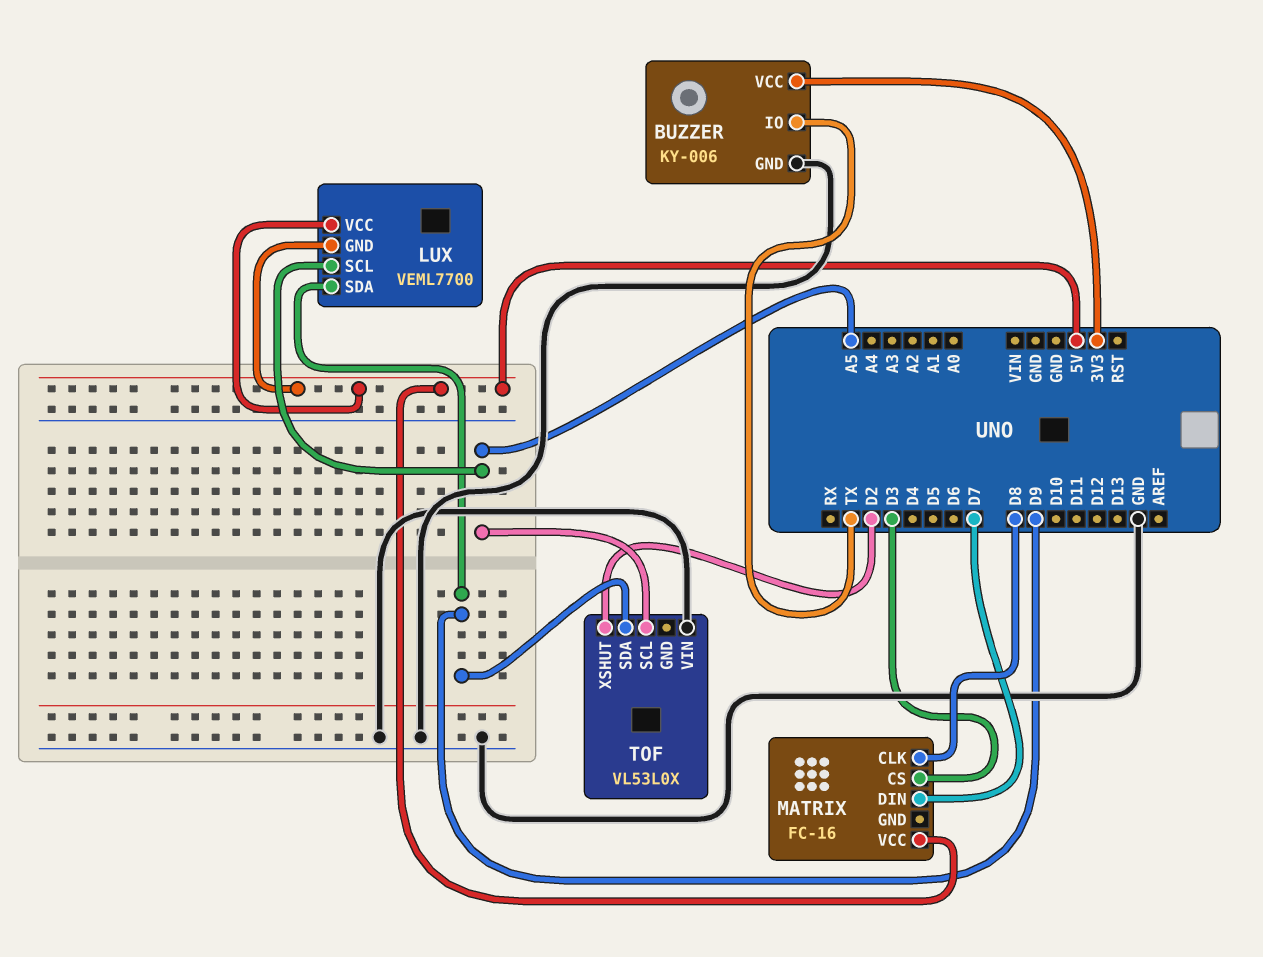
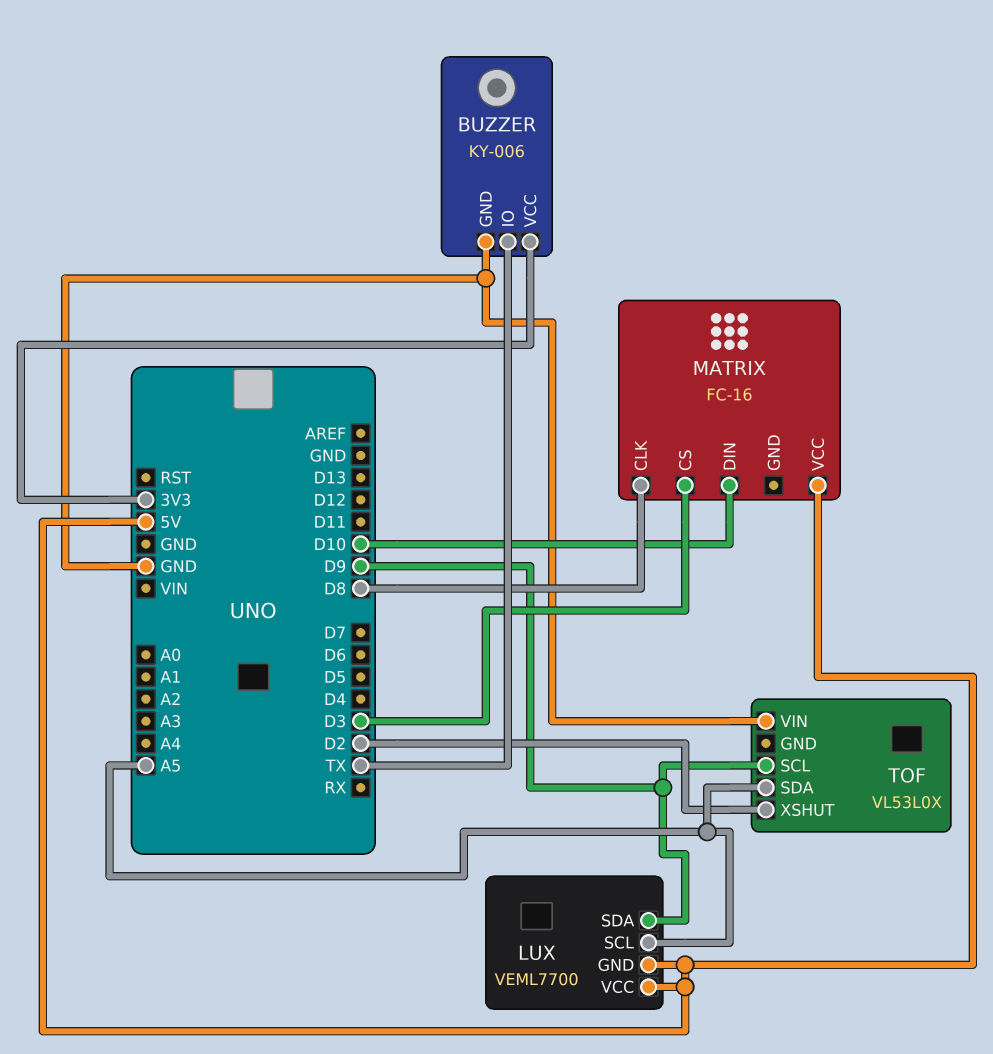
MATRIX pin DIN: D7 -> D10
TOF pin SCL: A5 -> D9
TOF pin SDA: D9 -> A5

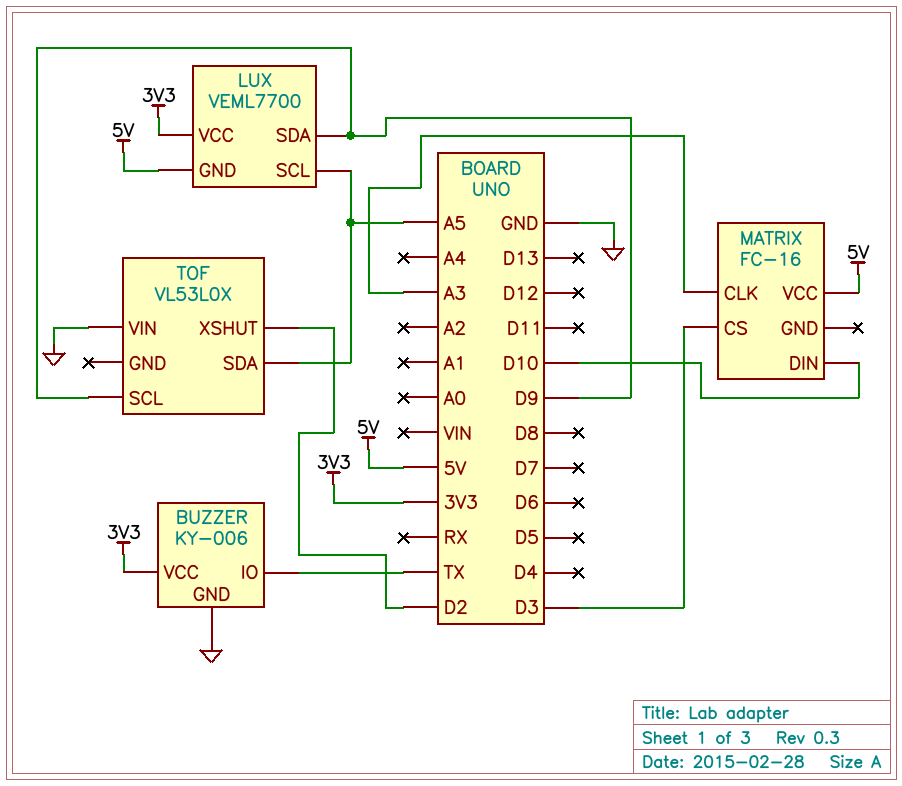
LUX pin VCC: 5V -> 3V3
MATRIX pin CLK: D8 -> A3

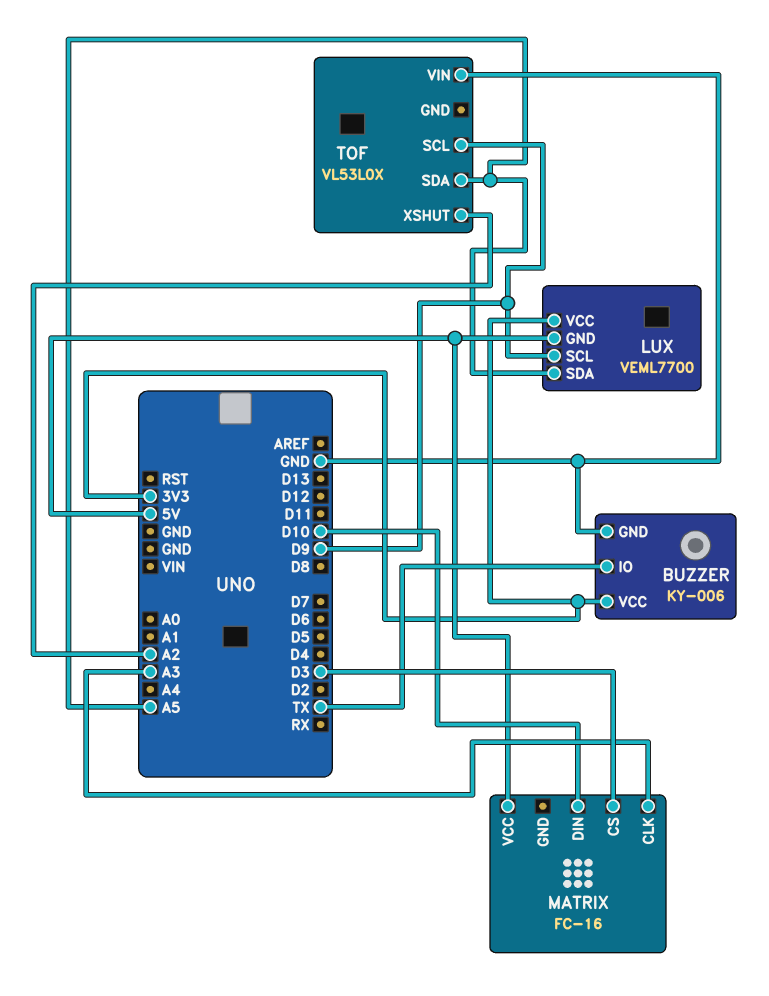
LUX pin SCL: A5 -> D9
LUX pin SDA: D9 -> A5
TOF pin XSHUT: D2 -> A2

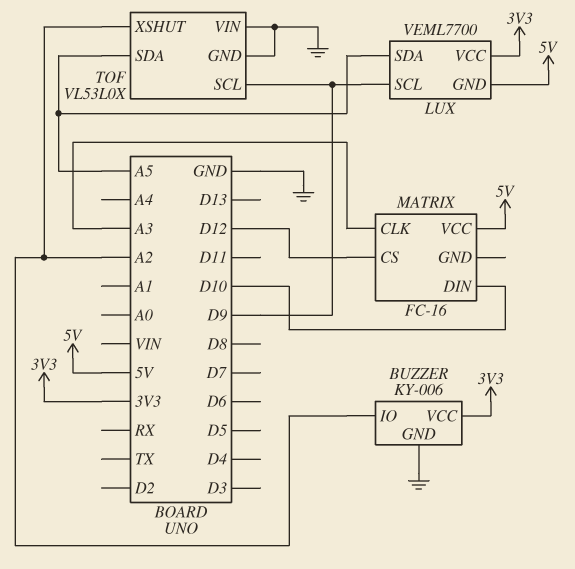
BUZZER pin IO: TX -> A2
MATRIX pin CS: D3 -> D12
TOF pin GND: none -> GND

